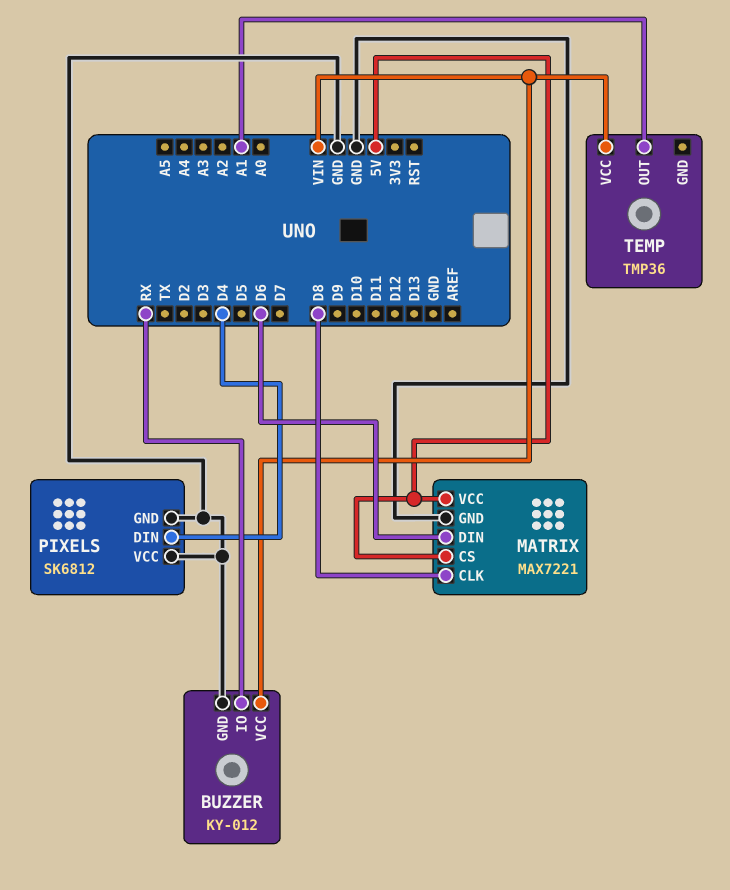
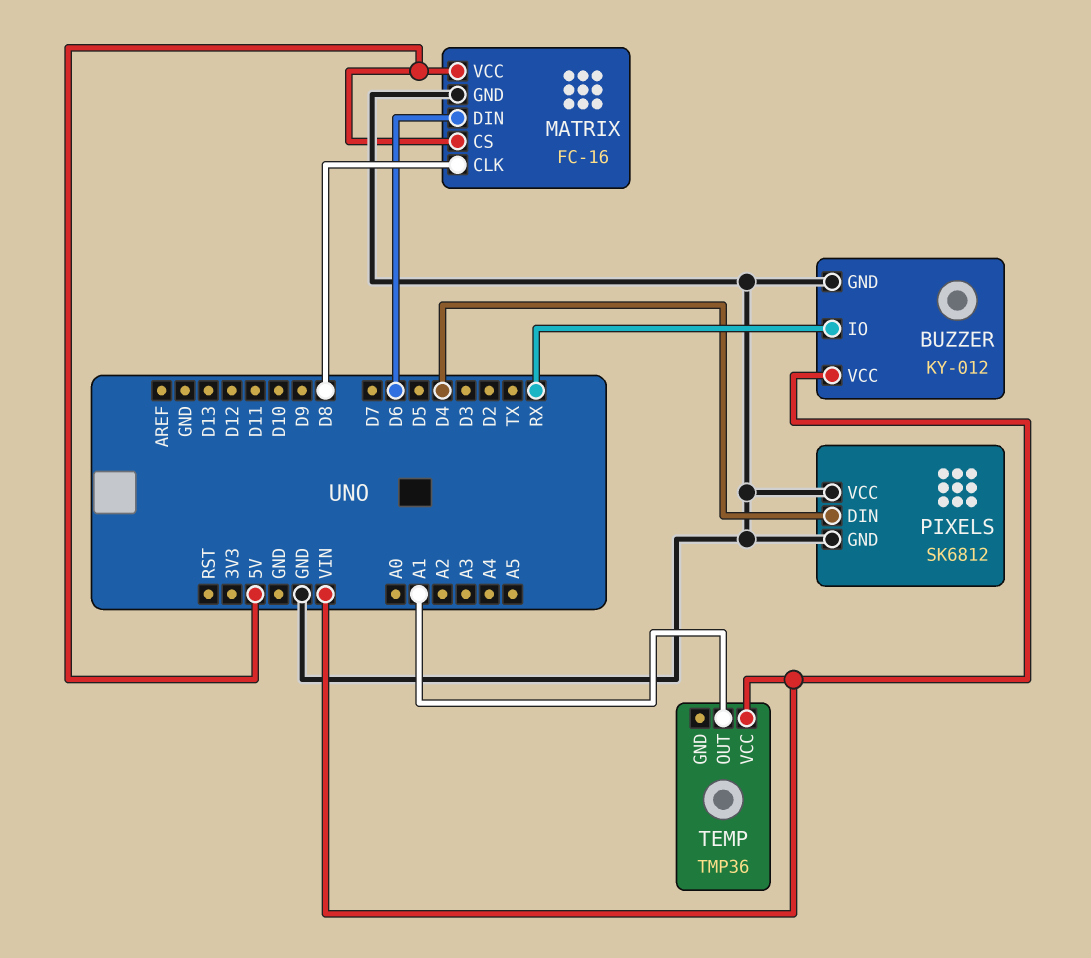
MATRIX: MAX7221 -> FC-16

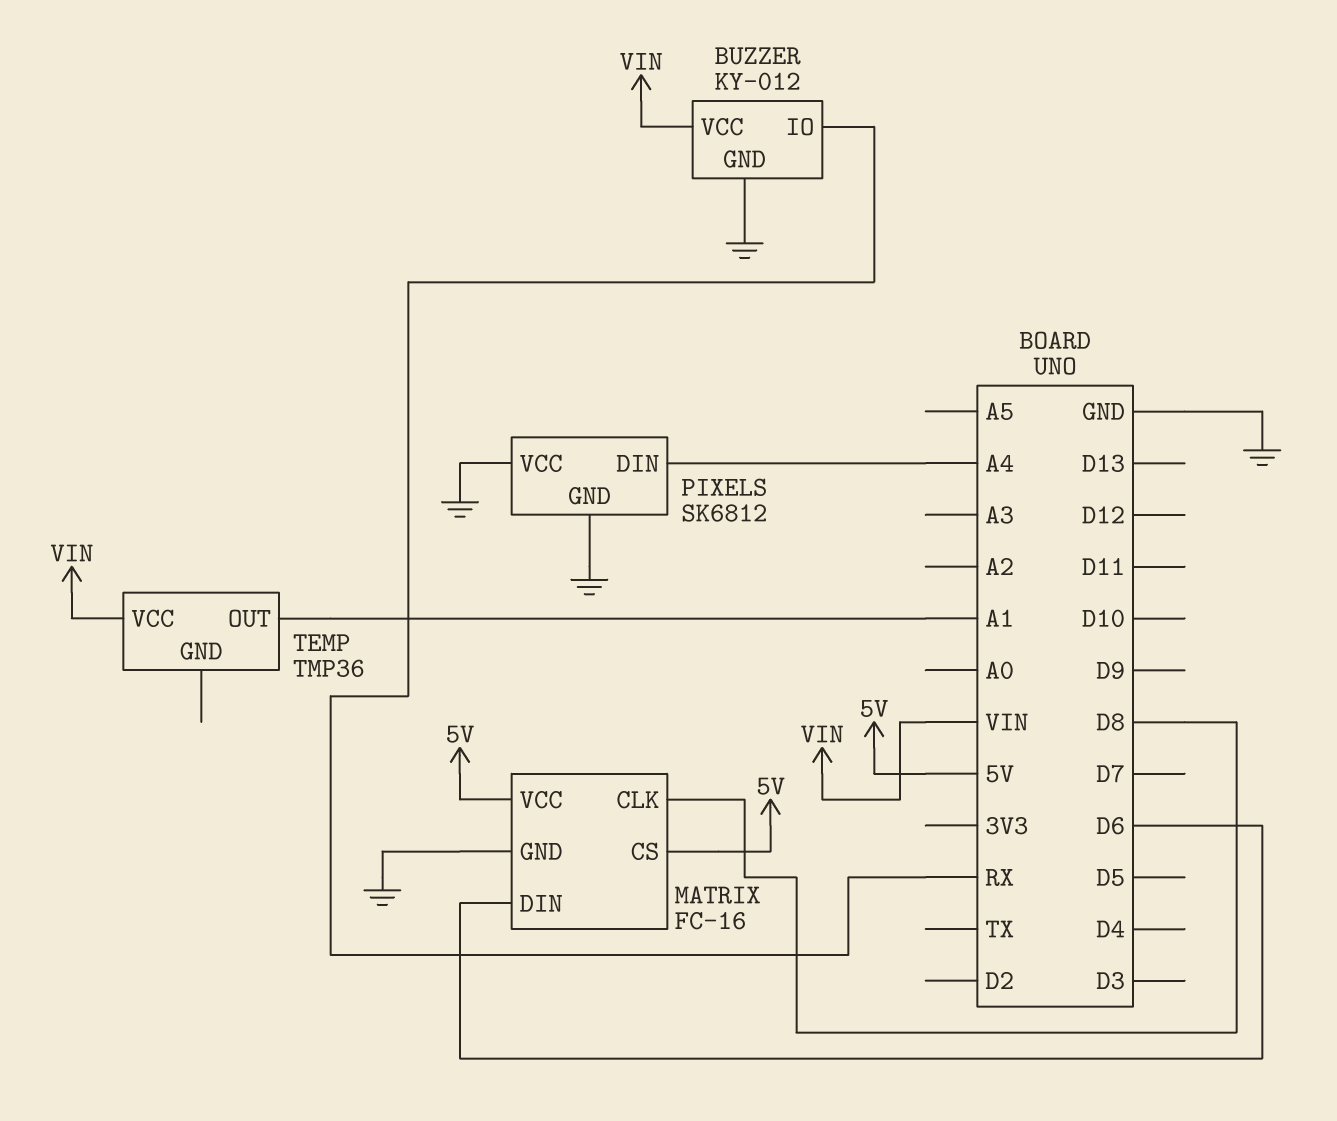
PIXELS pin DIN: D4 -> A4

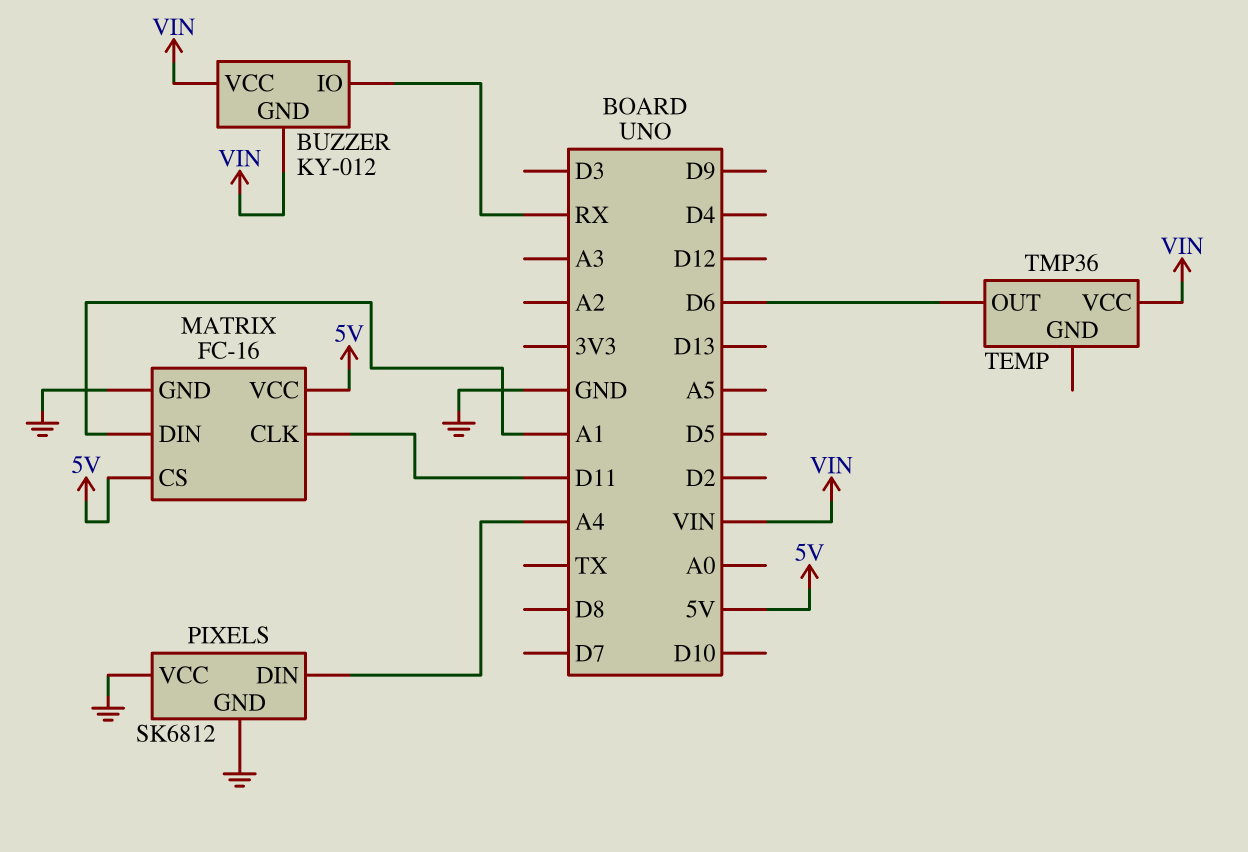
BUZZER pin GND: GND -> VIN
MATRIX pin CLK: D8 -> D11
MATRIX pin DIN: D6 -> A1
TEMP pin OUT: A1 -> D6

